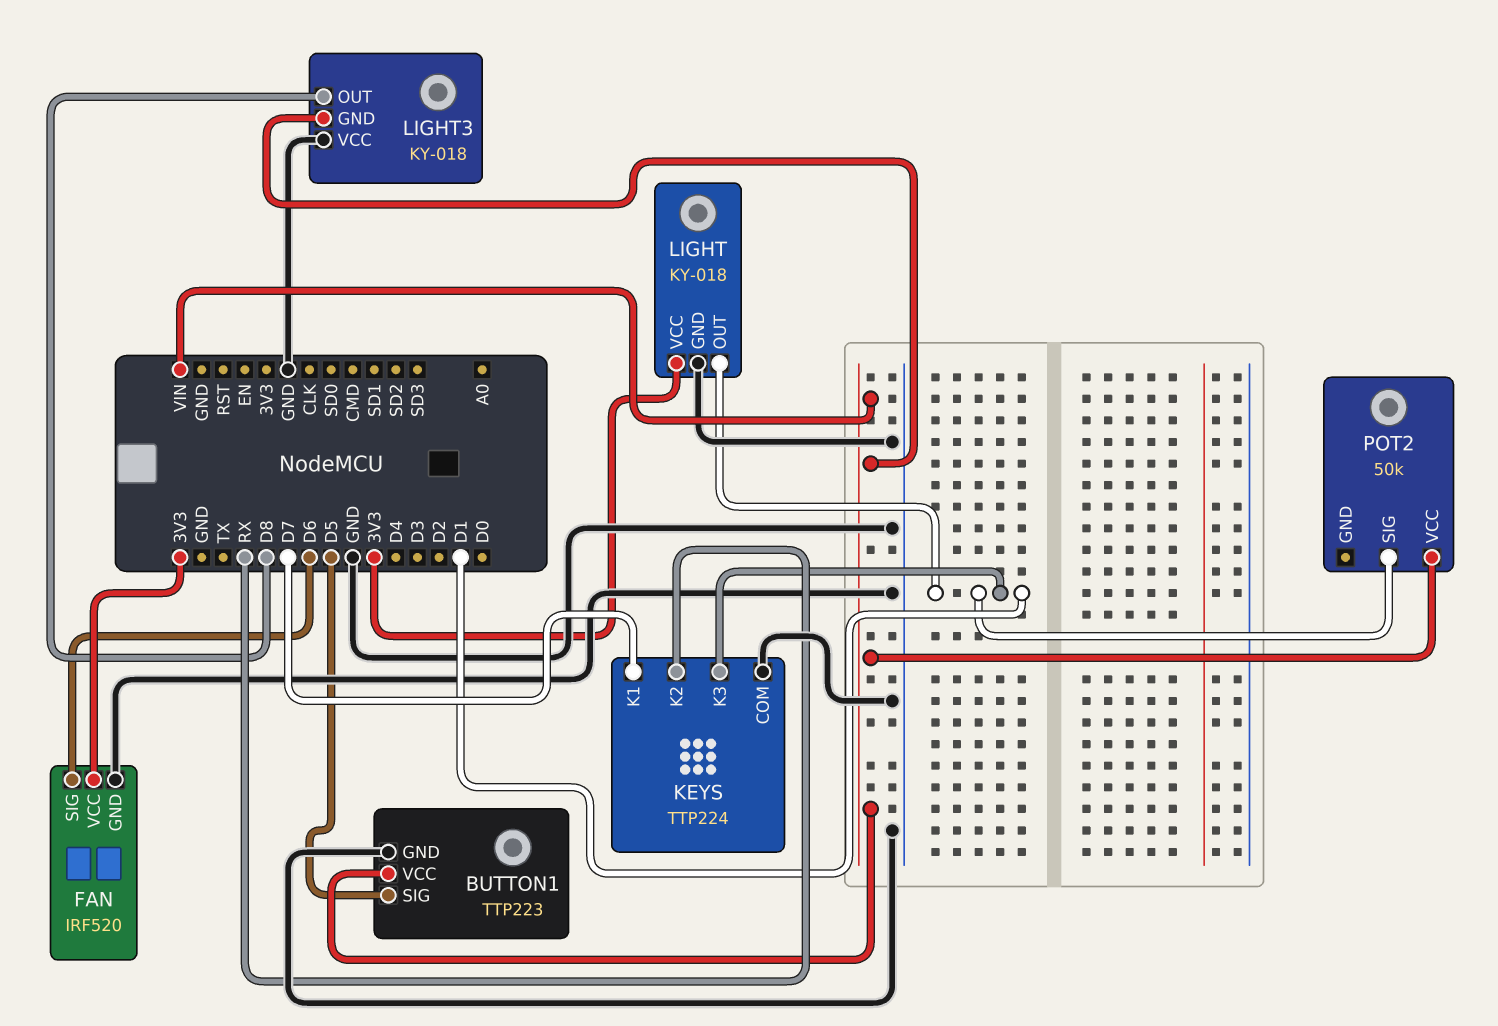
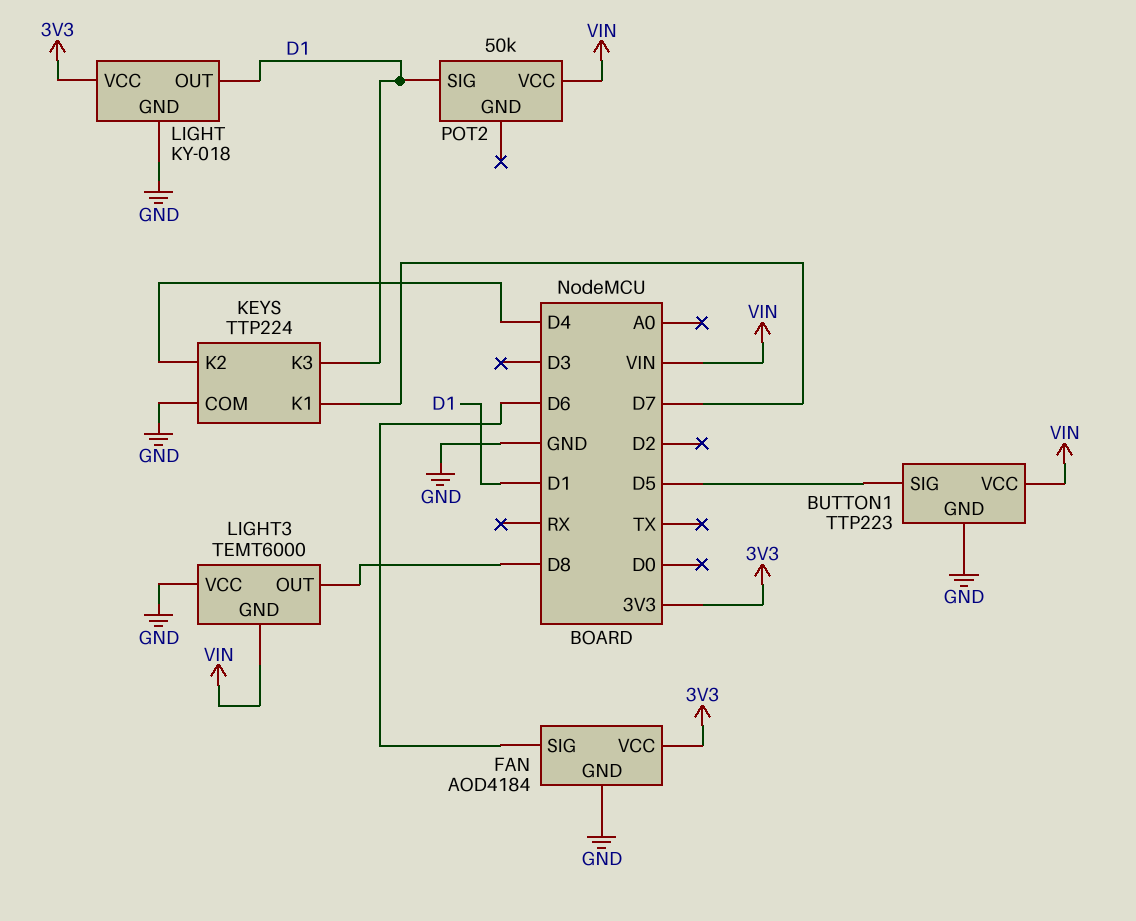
FAN: IRF520 -> AOD4184
KEYS pin K2: RX -> D4
LIGHT3: KY-018 -> TEMT6000

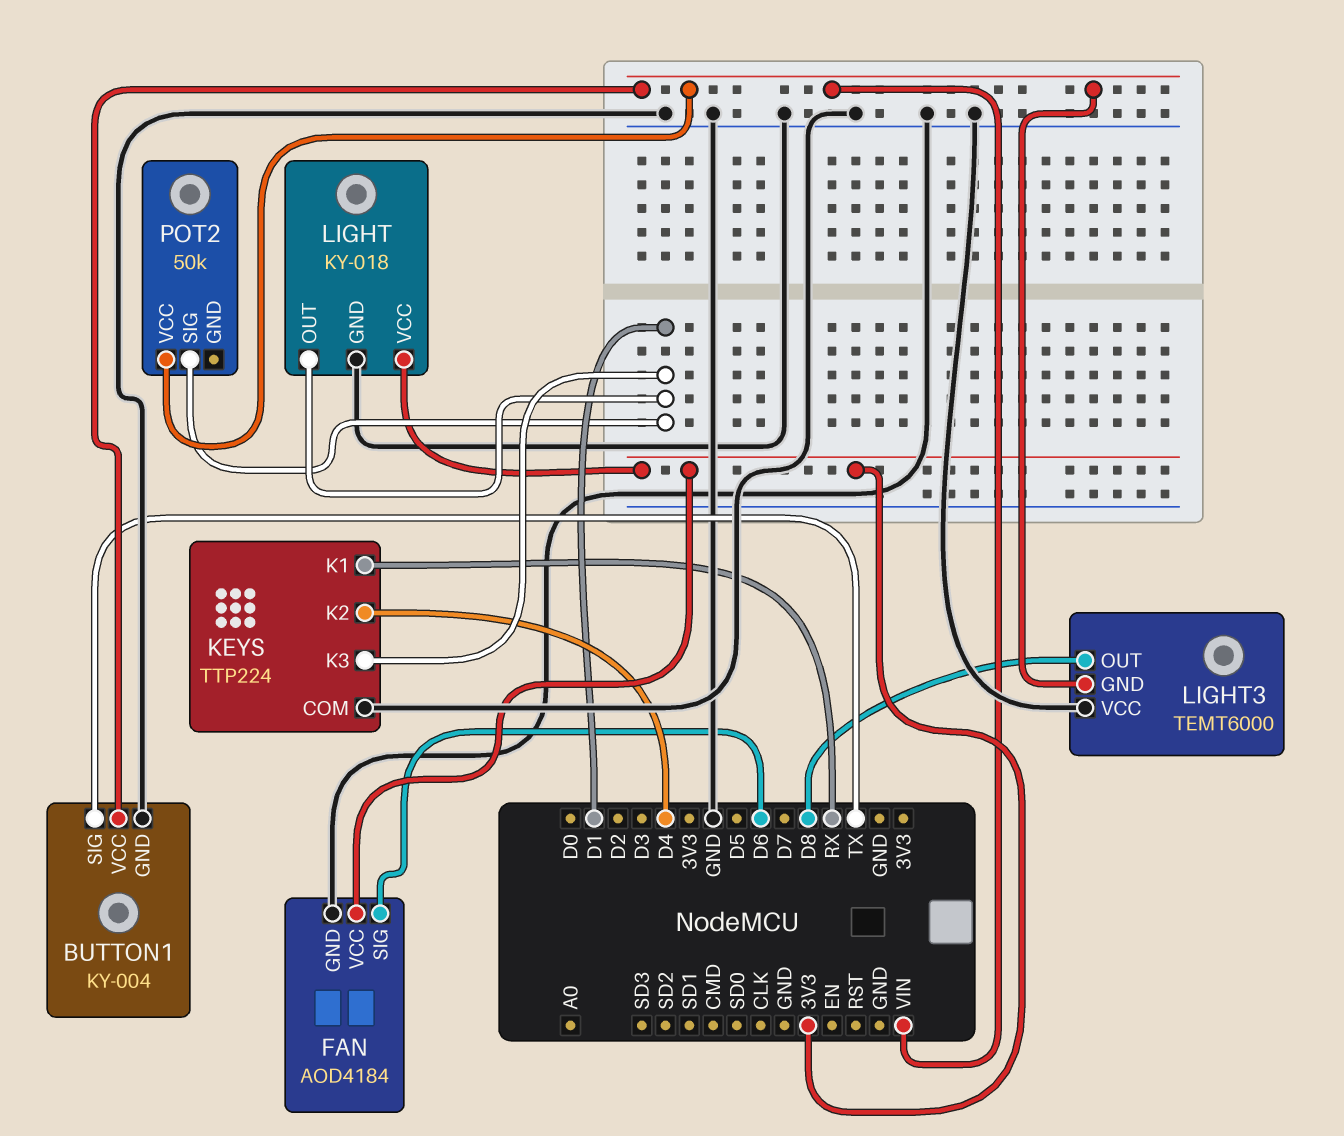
BUTTON1: TTP223 -> KY-004
BUTTON1 pin SIG: D5 -> TX
KEYS pin K1: D7 -> RX

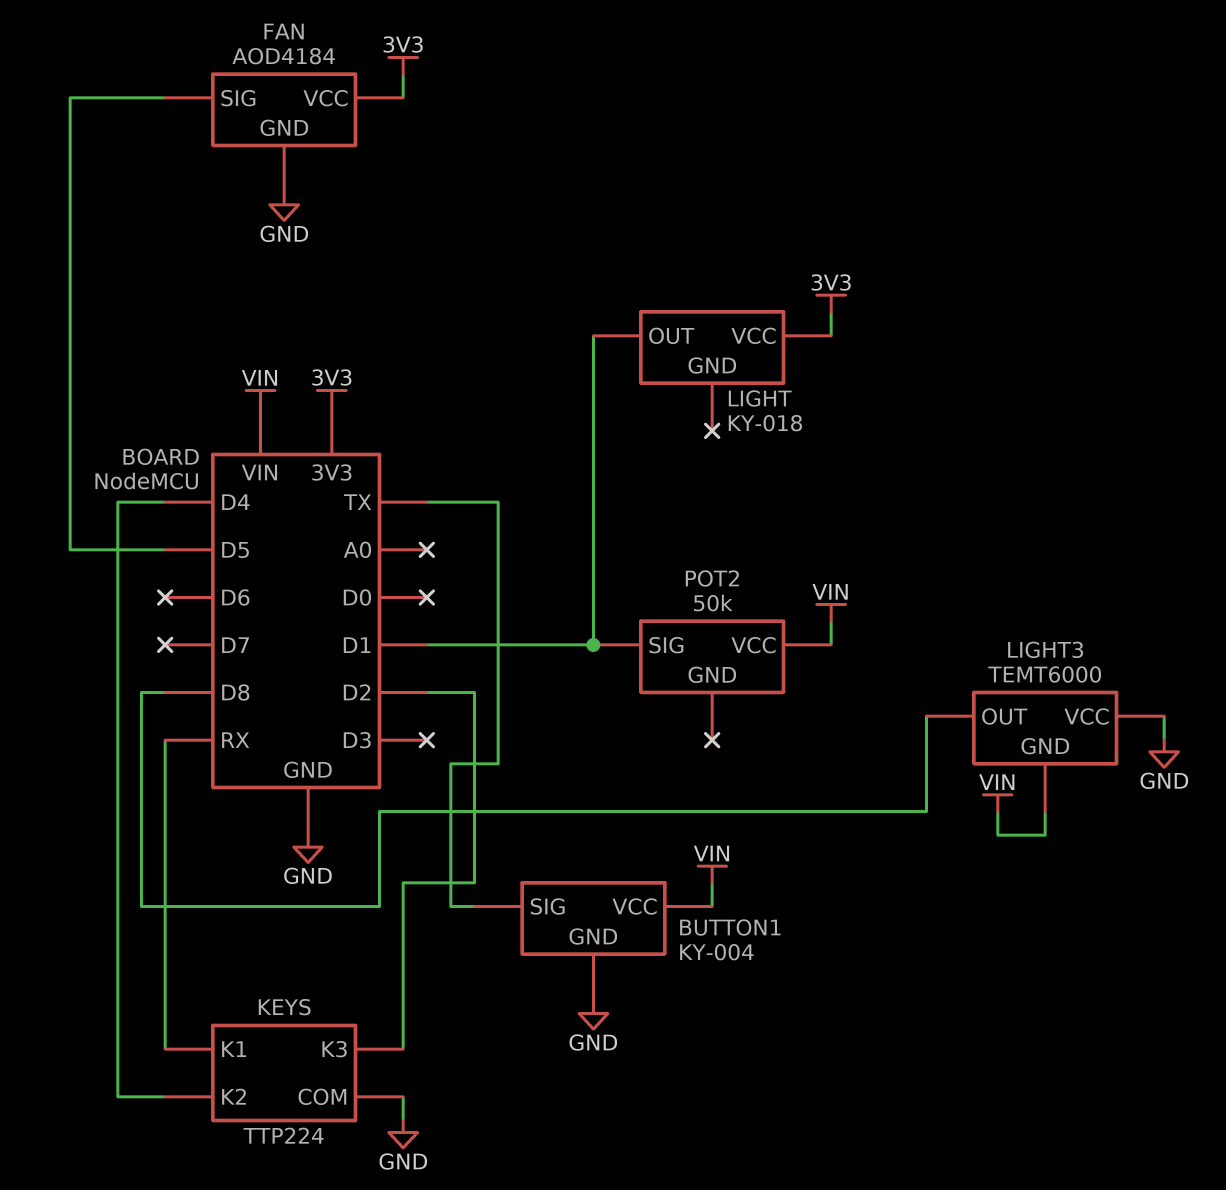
FAN pin SIG: D6 -> D5
KEYS pin K3: D1 -> D2
LIGHT pin GND: GND -> none

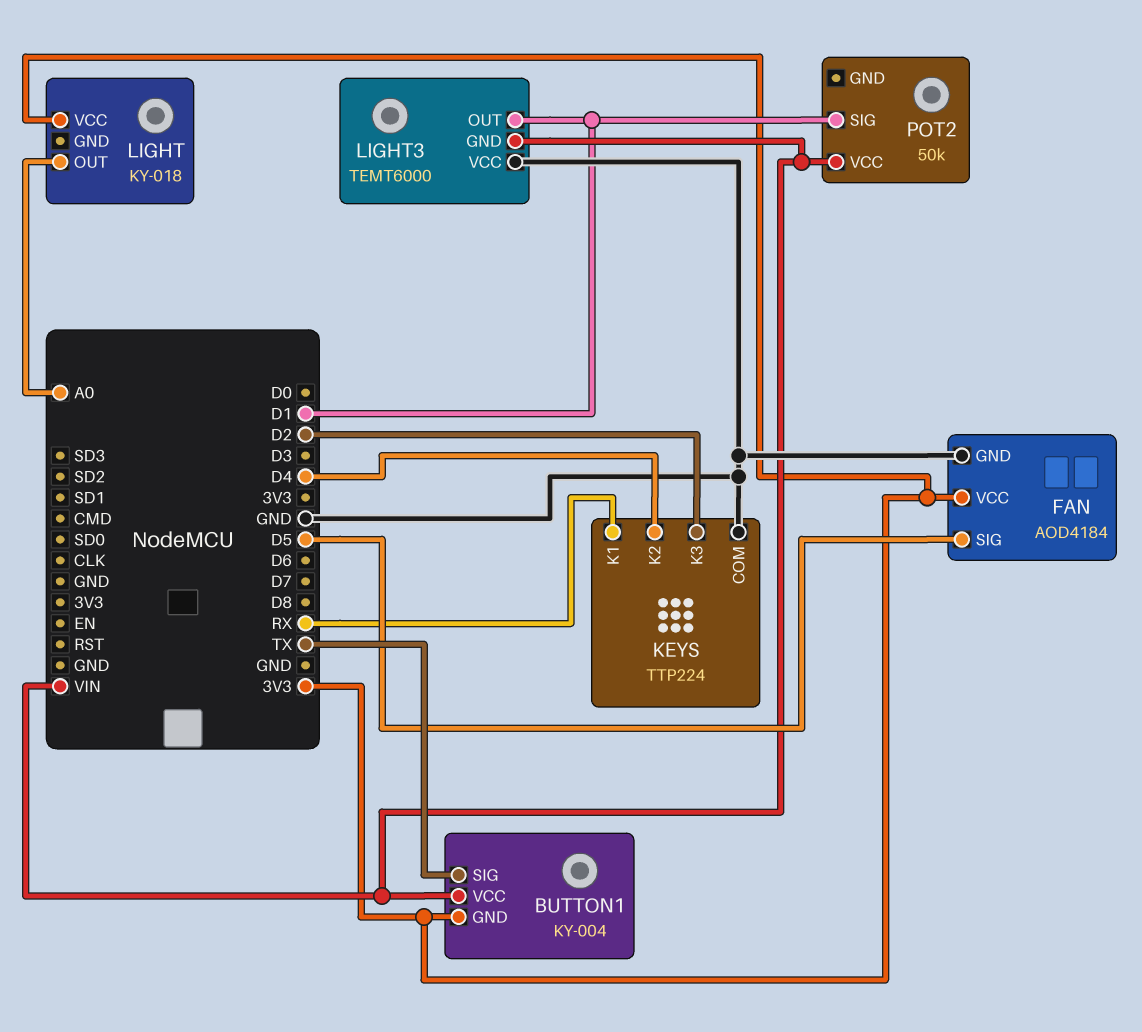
BUTTON1 pin GND: GND -> 3V3
LIGHT pin OUT: D1 -> A0
LIGHT3 pin OUT: D8 -> D1

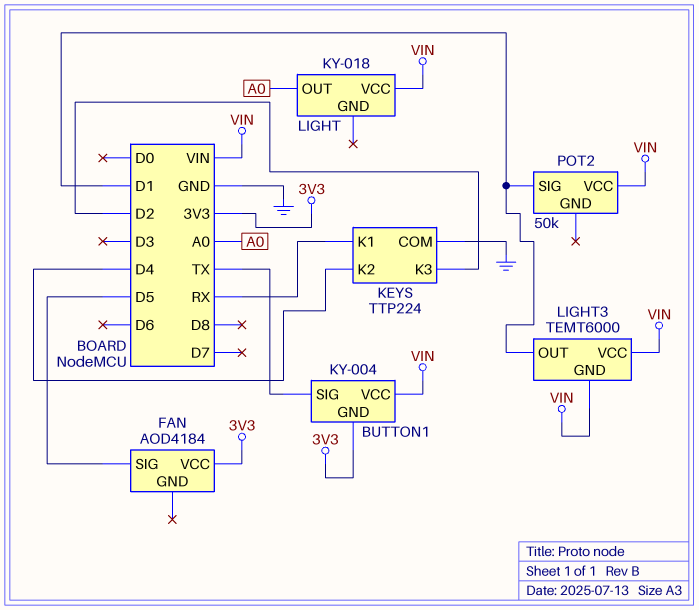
FAN pin GND: GND -> none
LIGHT pin VCC: 3V3 -> VIN
LIGHT3 pin VCC: GND -> VIN

